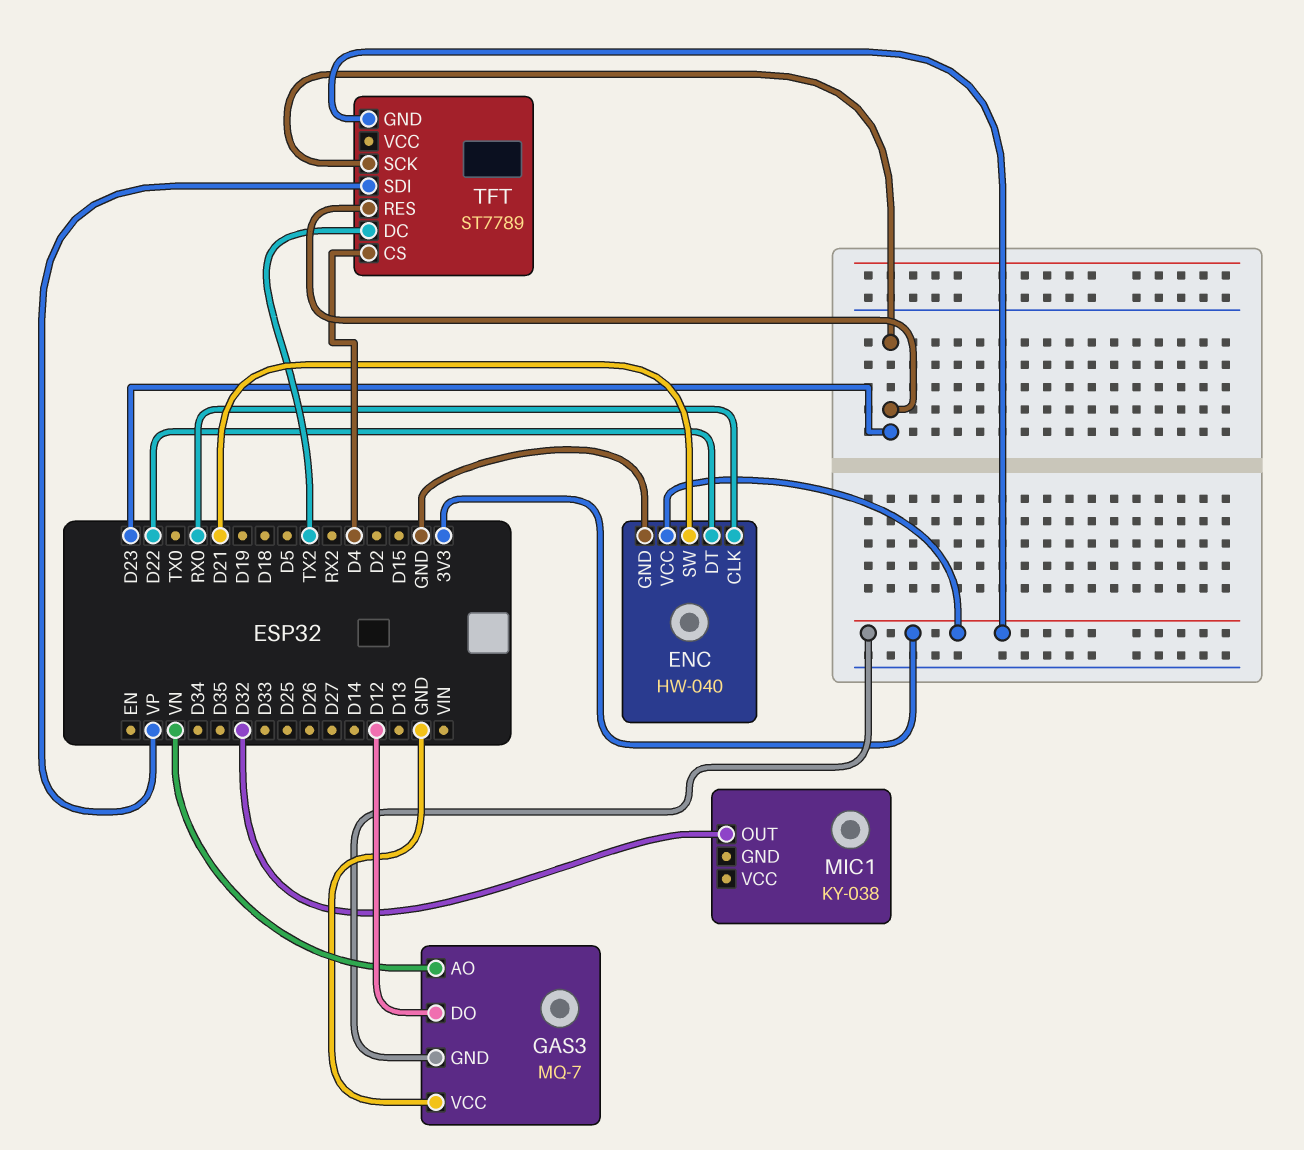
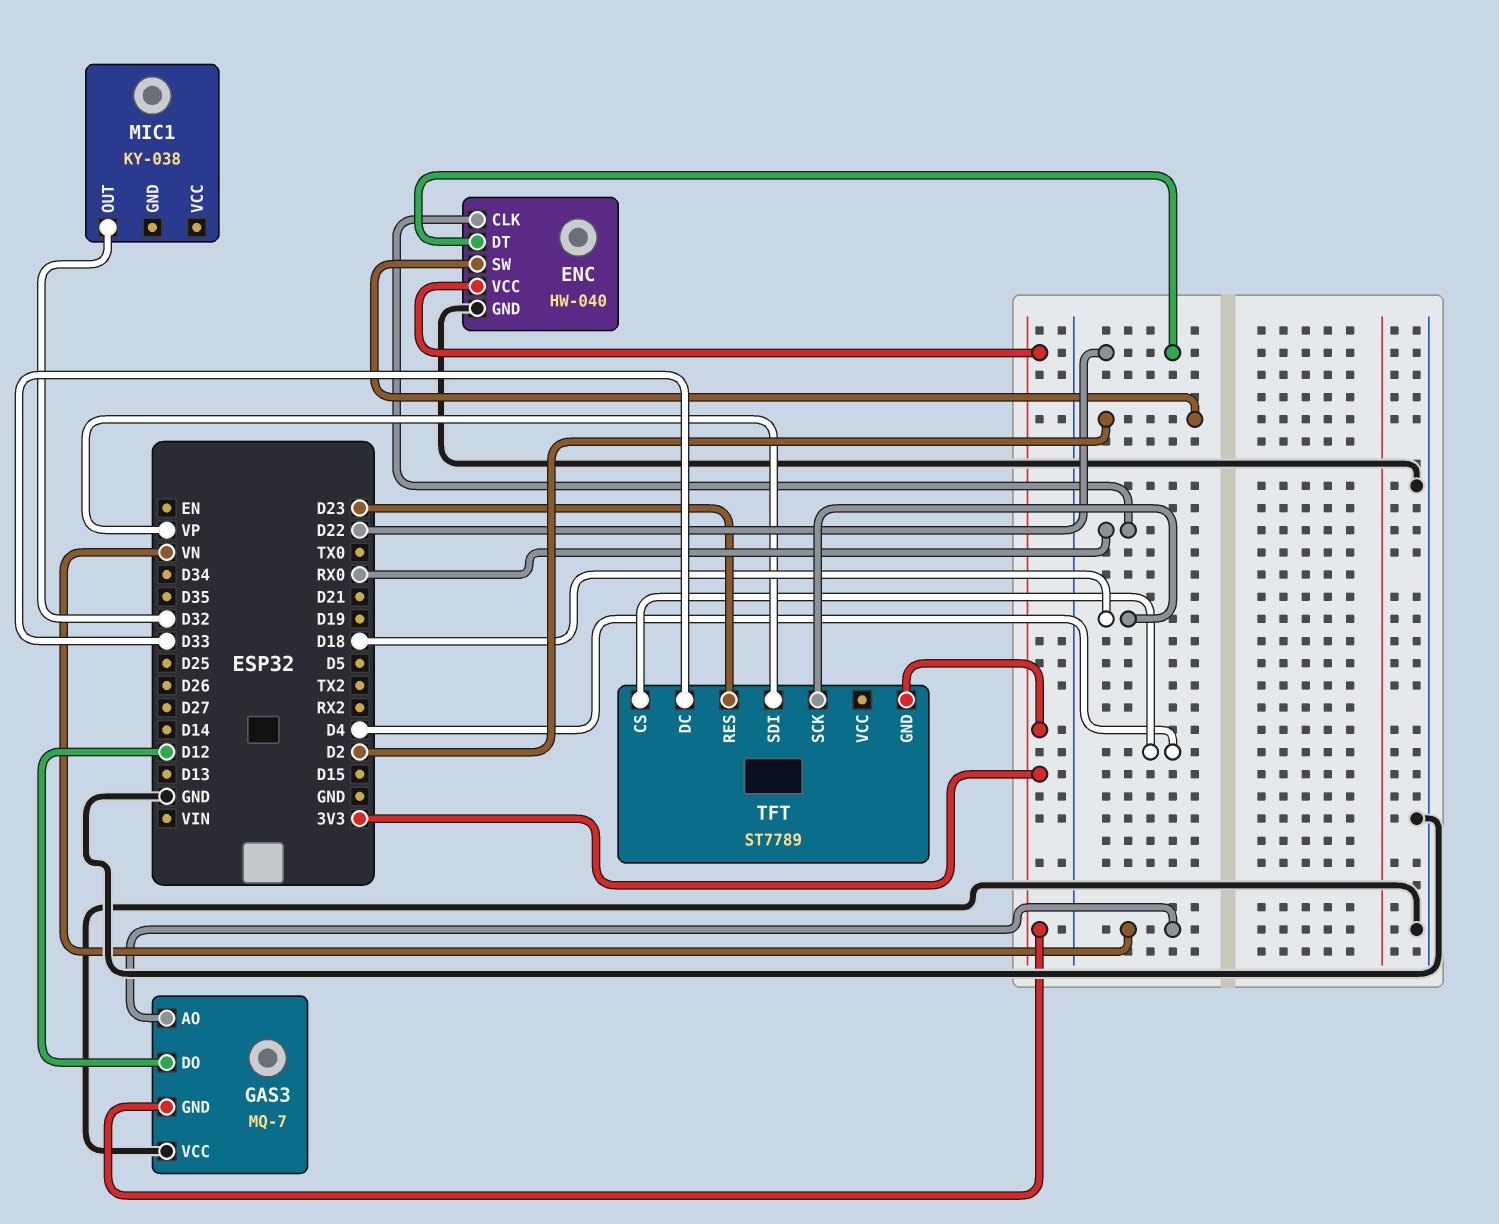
ENC pin SW: D21 -> D2
TFT pin DC: TX2 -> D33
TFT pin SCK: D23 -> D18

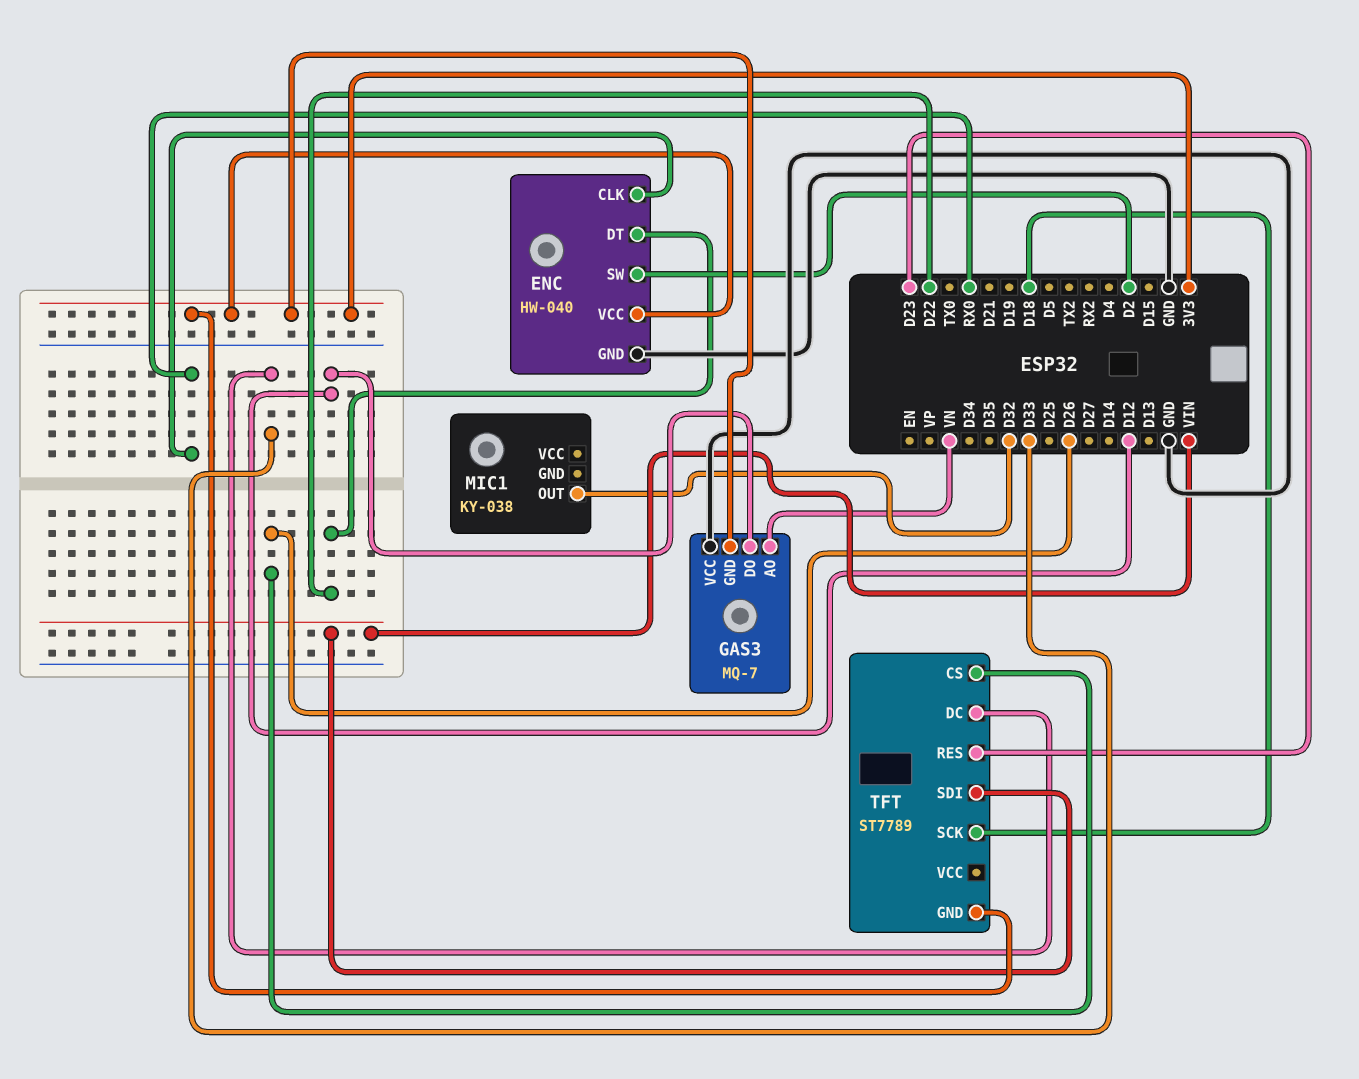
TFT pin CS: D4 -> D26
TFT pin SDI: VP -> VIN

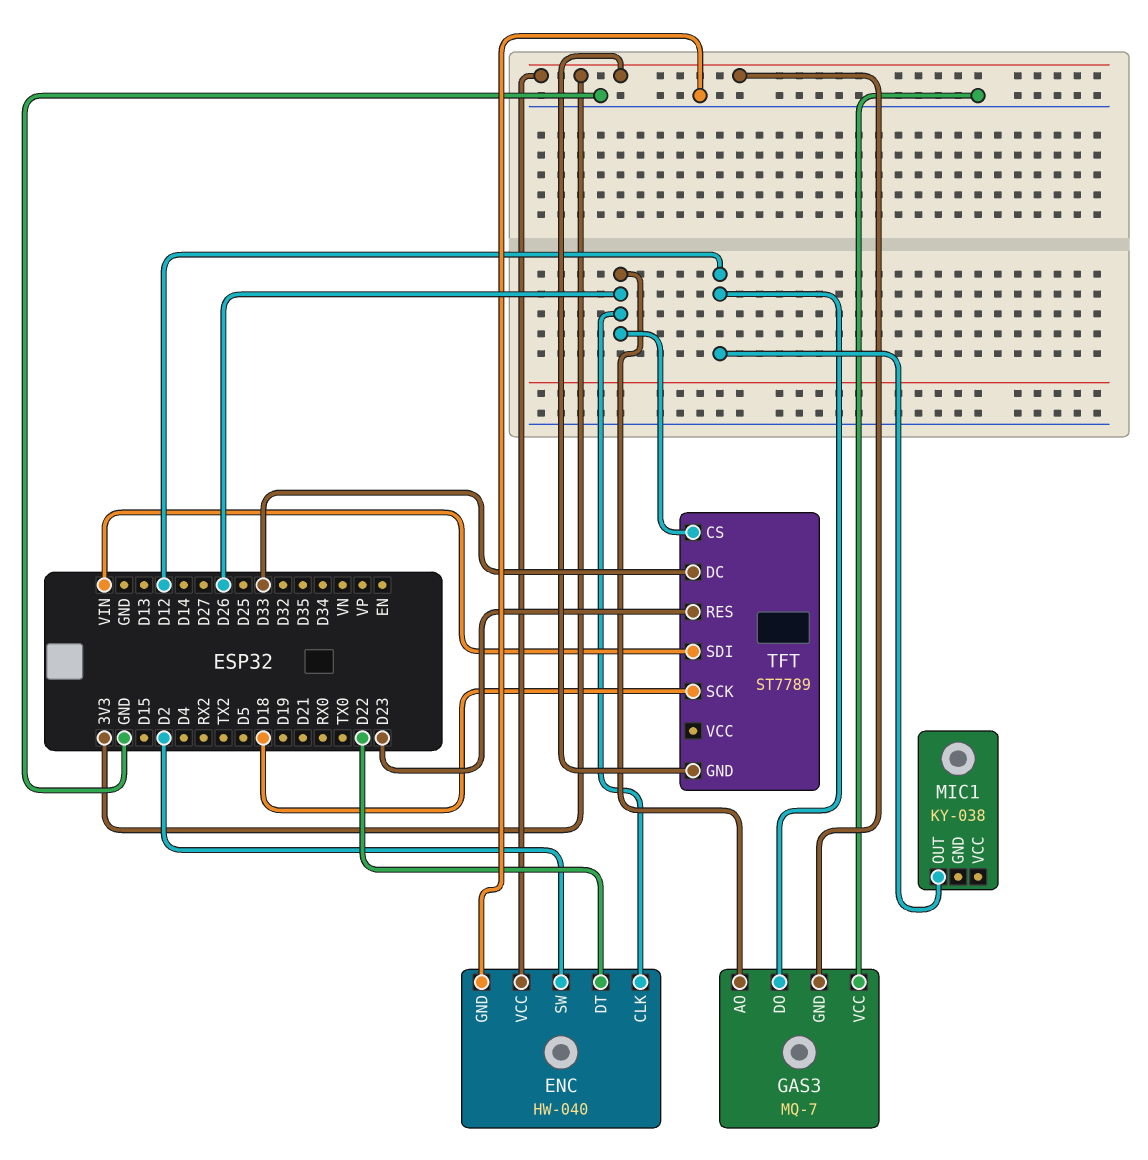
ENC pin CLK: RX0 -> D26
GAS3 pin AO: VN -> D26
MIC1 pin OUT: D32 -> D12

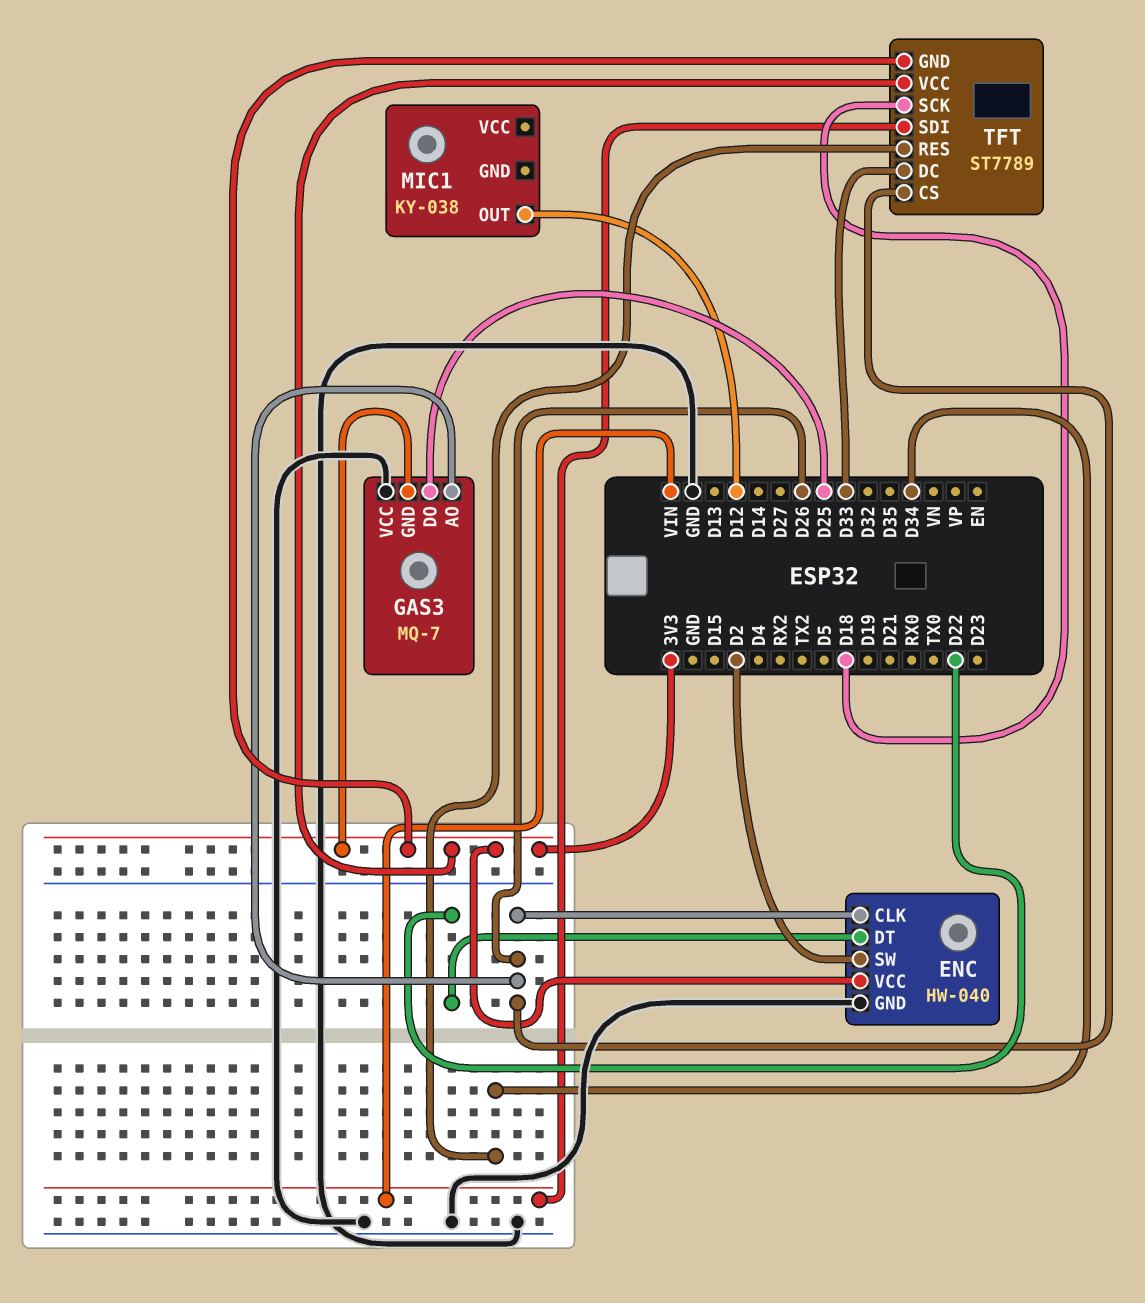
GAS3 pin DO: D12 -> D25
TFT pin RES: D23 -> D34
TFT pin VCC: none -> 3V3

